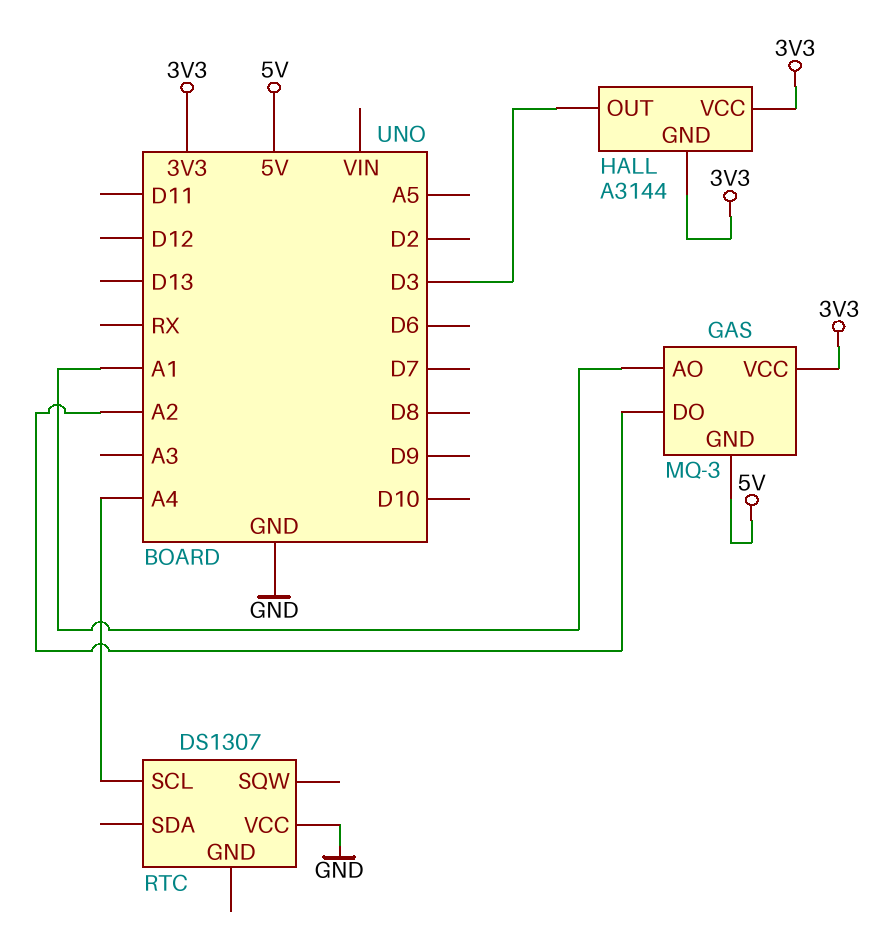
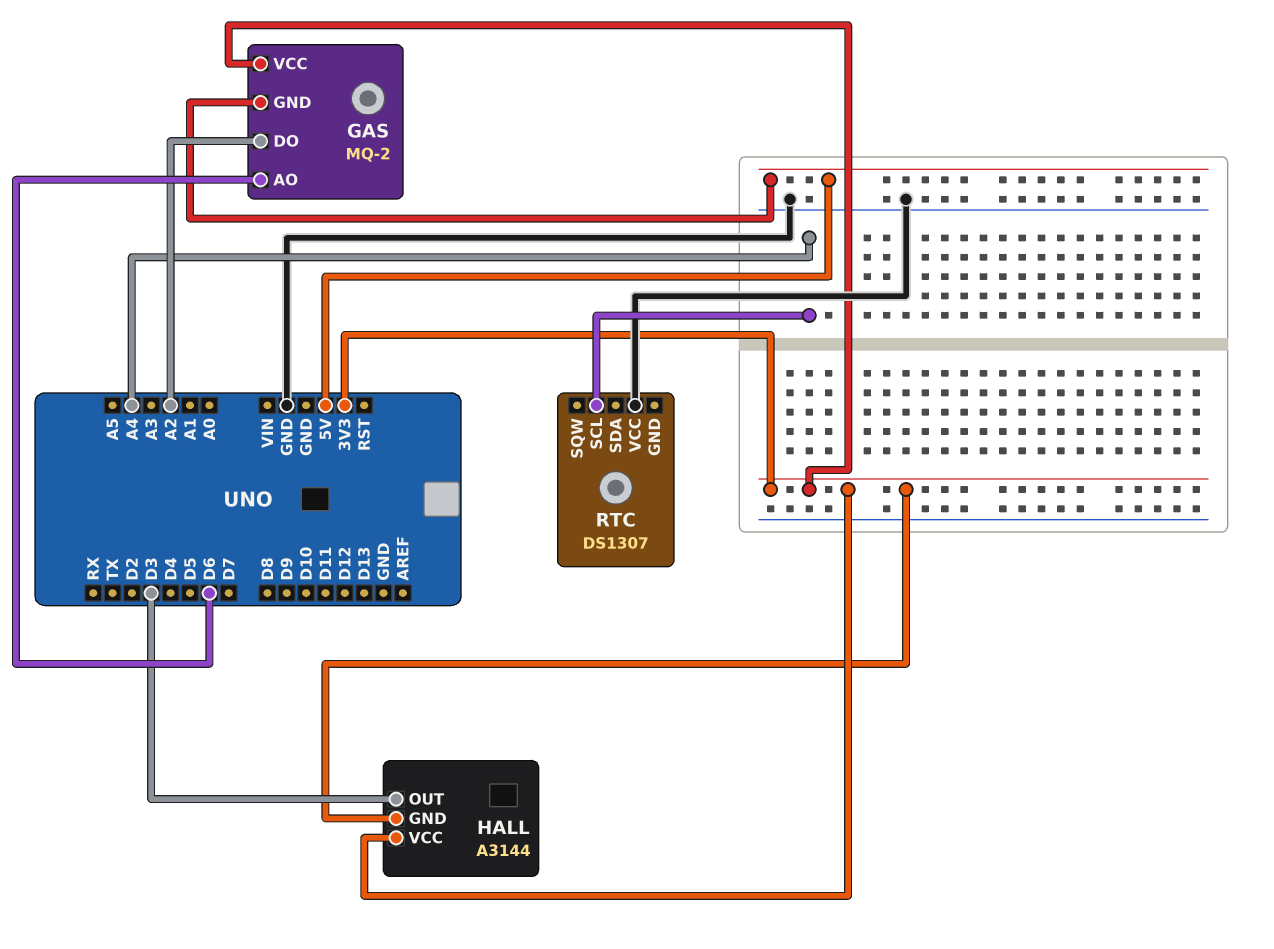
GAS: MQ-3 -> MQ-2
GAS pin AO: A1 -> D6

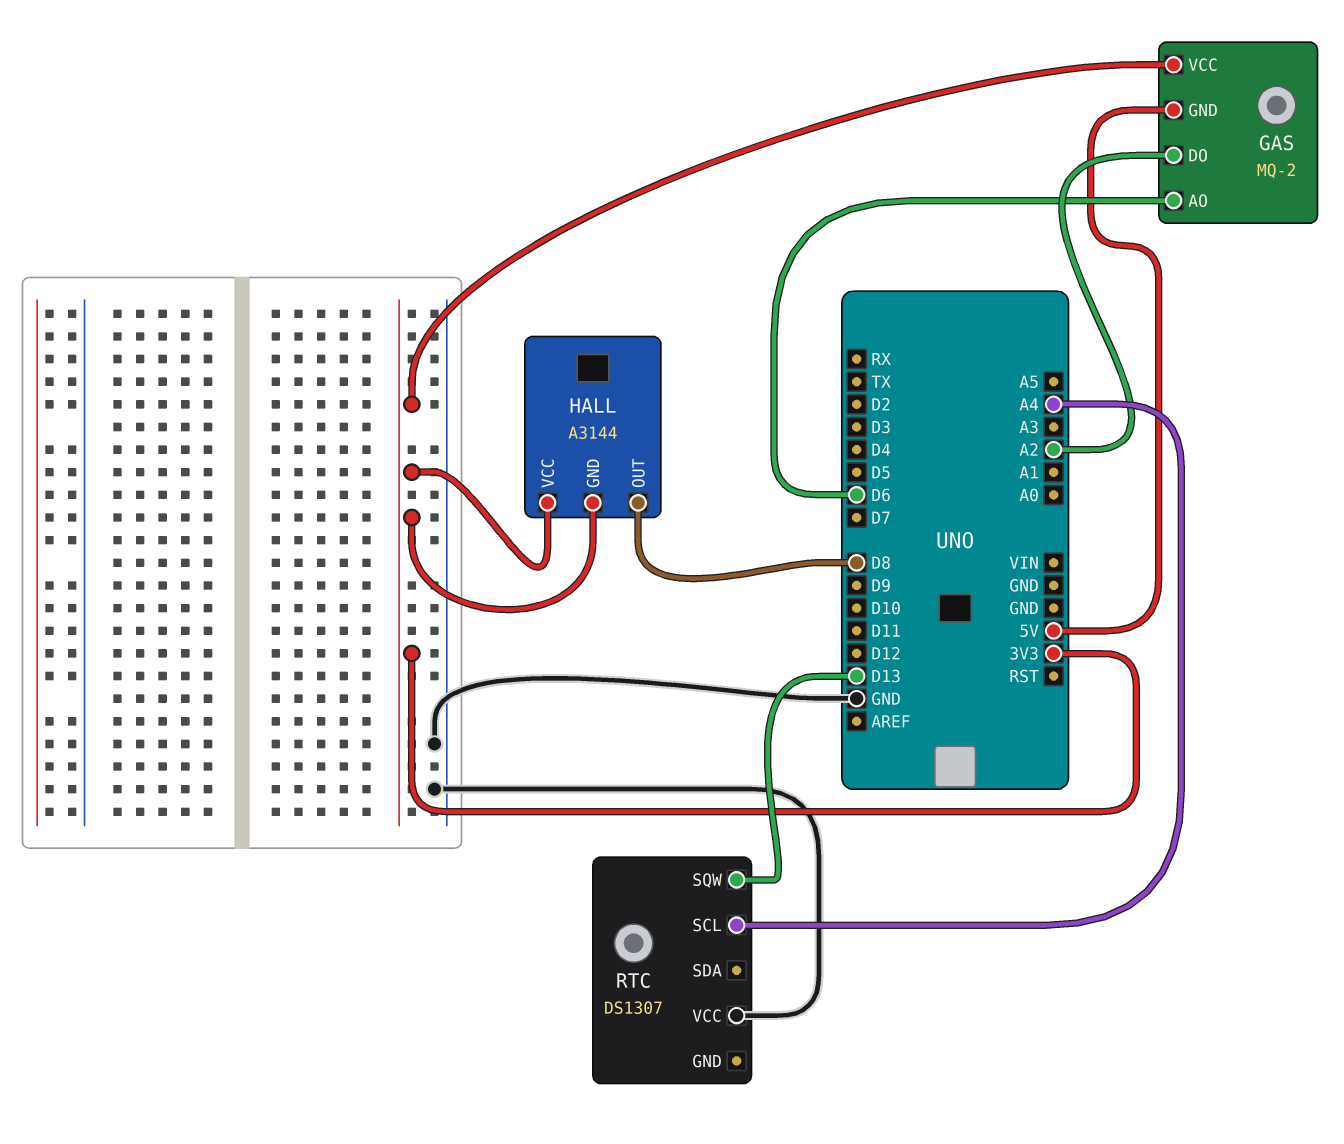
HALL pin OUT: D3 -> D8
RTC pin SQW: none -> D13

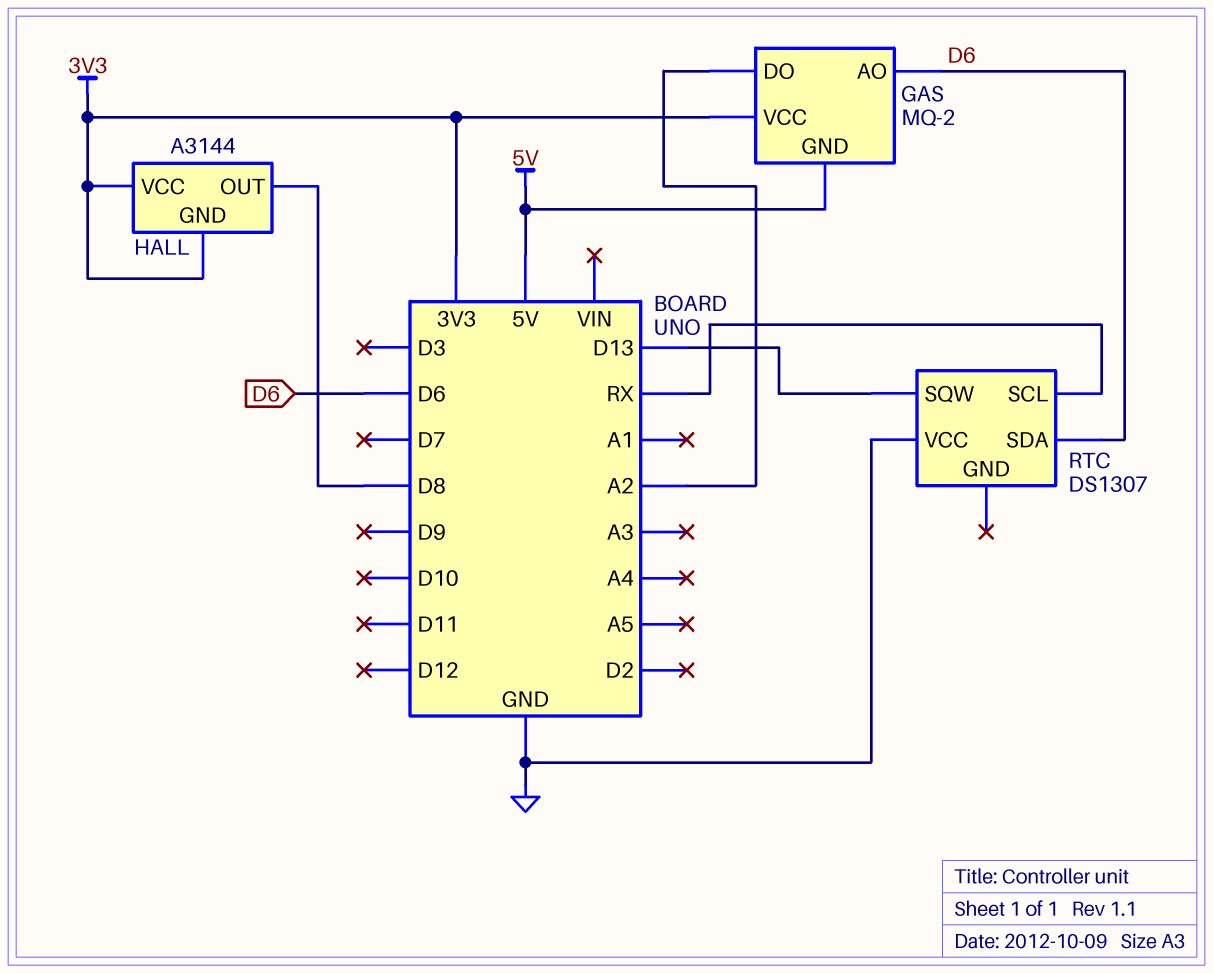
RTC pin SCL: A4 -> RX
RTC pin SDA: none -> D6

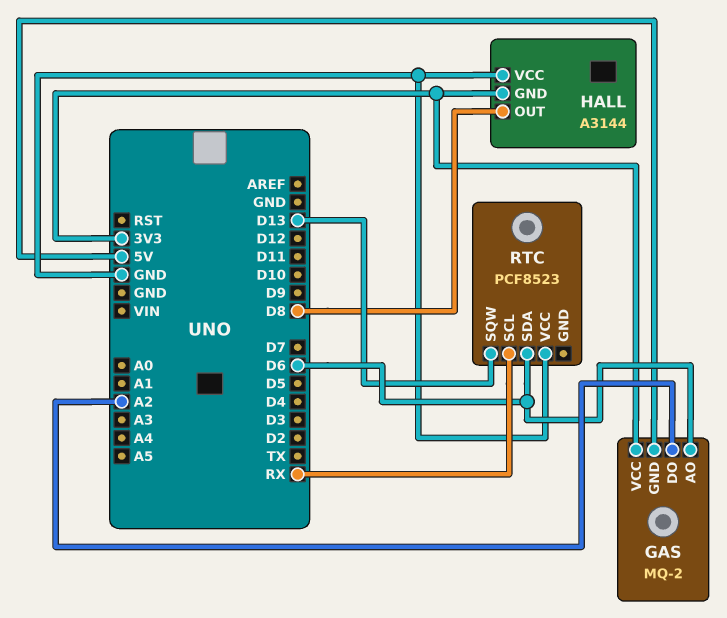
HALL pin VCC: 3V3 -> GND
RTC: DS1307 -> PCF8523

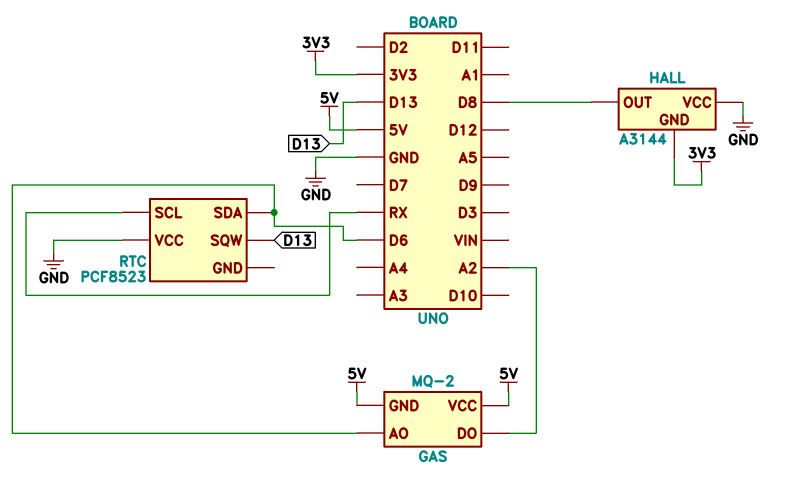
GAS pin VCC: 3V3 -> 5V

